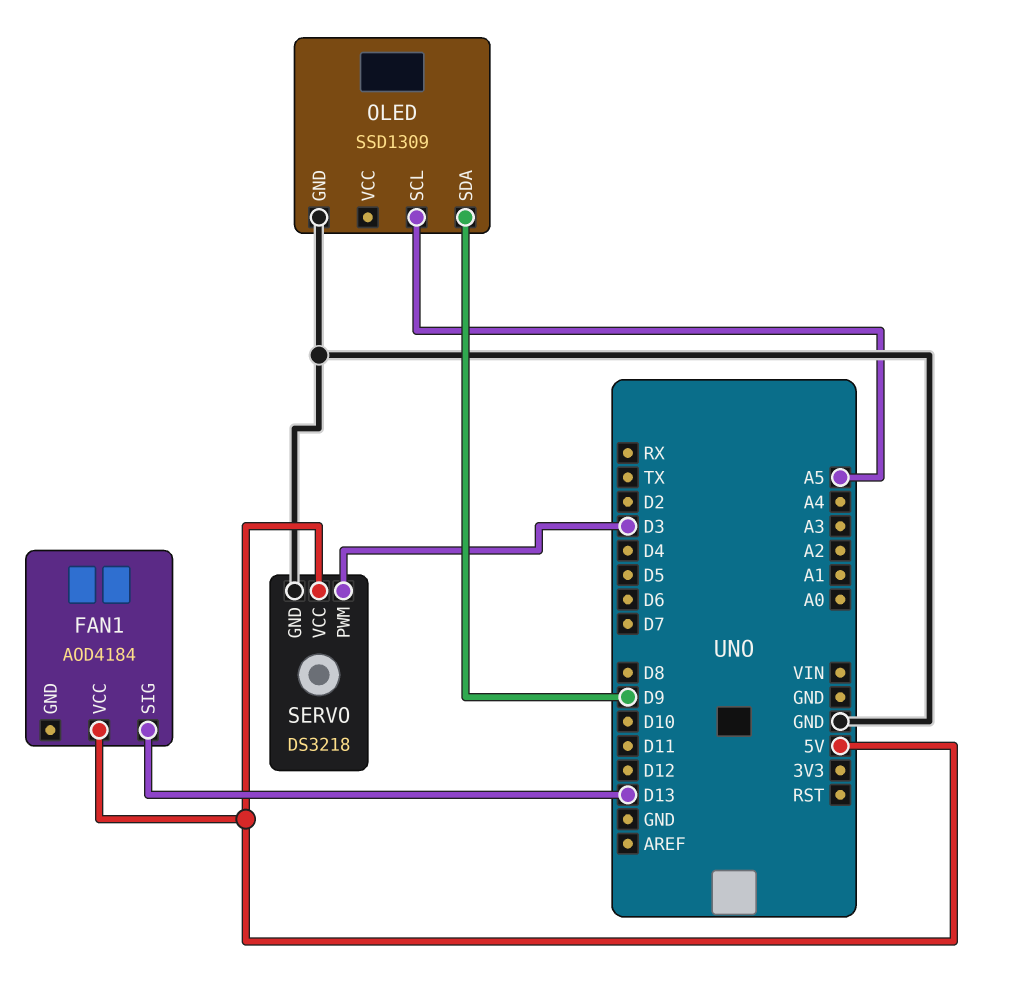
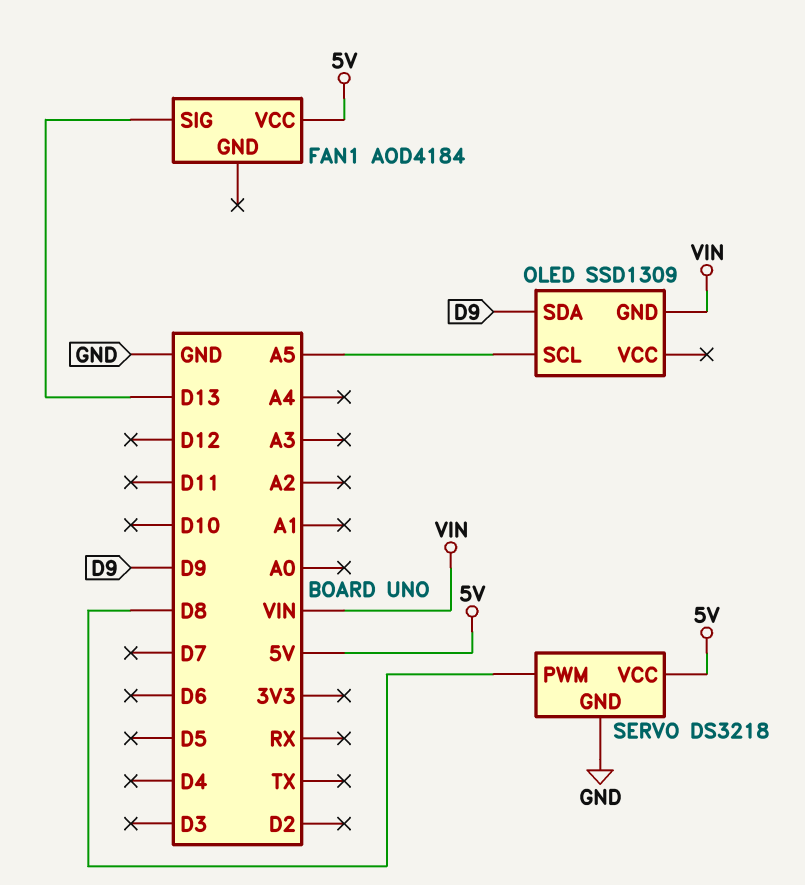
OLED pin GND: GND -> VIN
SERVO pin PWM: D3 -> D8

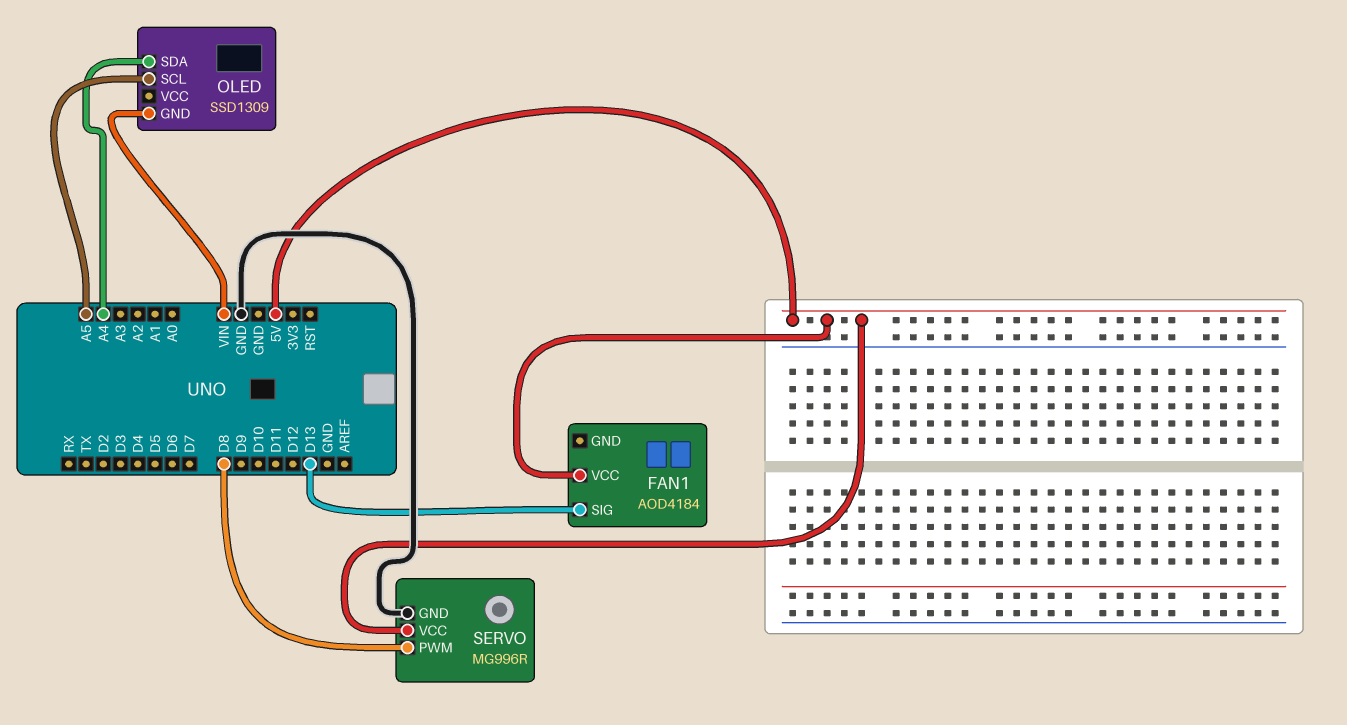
OLED pin SDA: D9 -> A4
SERVO: DS3218 -> MG996R

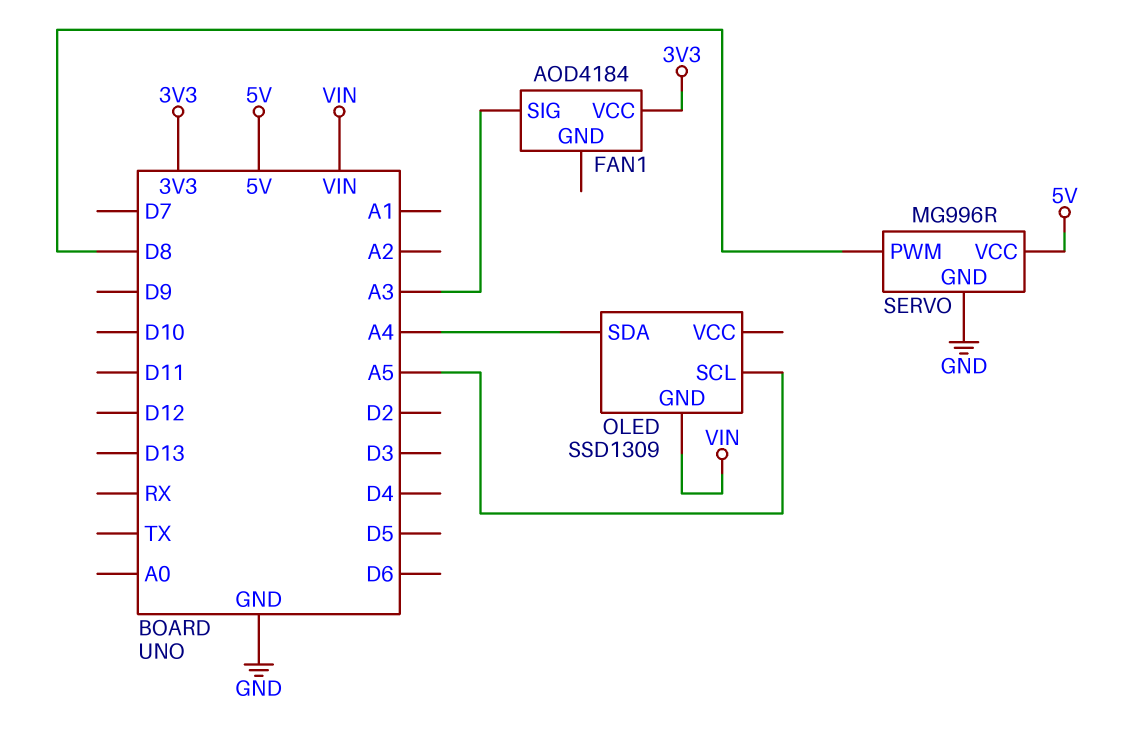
FAN1 pin SIG: D13 -> A3
FAN1 pin VCC: 5V -> 3V3

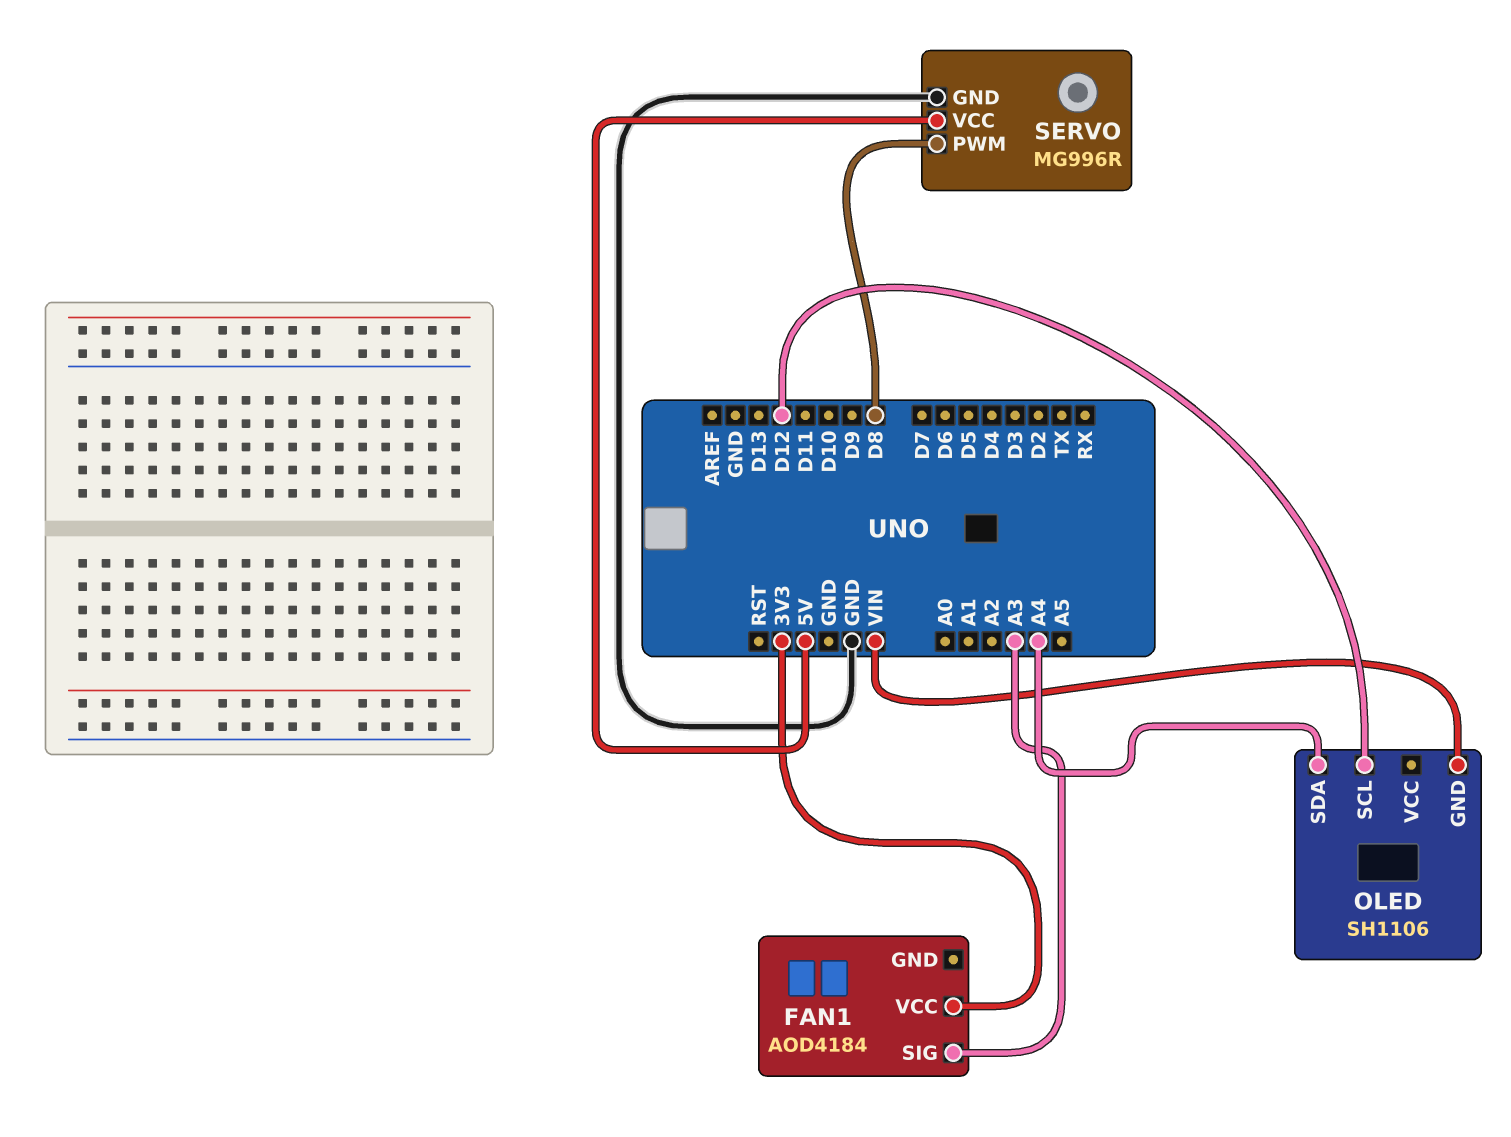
OLED: SSD1309 -> SH1106
OLED pin SCL: A5 -> D12

